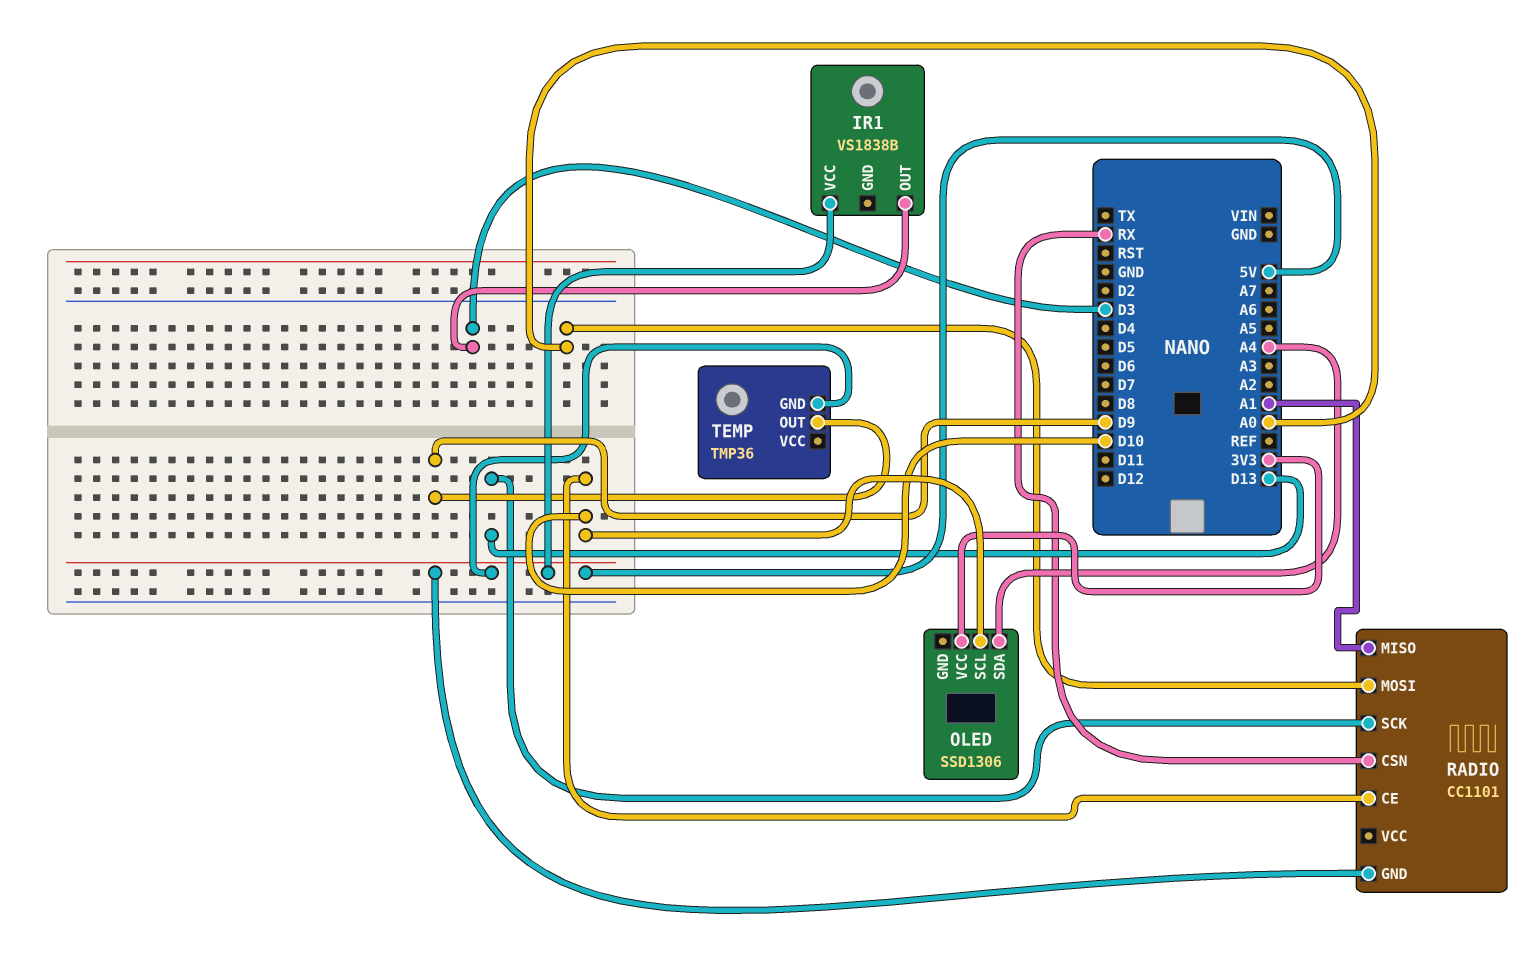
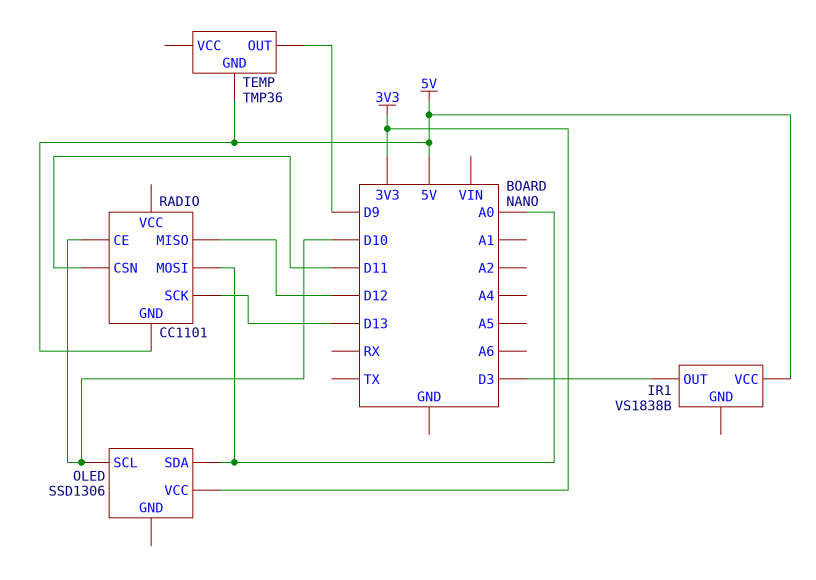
OLED pin SDA: A4 -> A0
RADIO pin CSN: RX -> D11
RADIO pin MISO: A1 -> D12

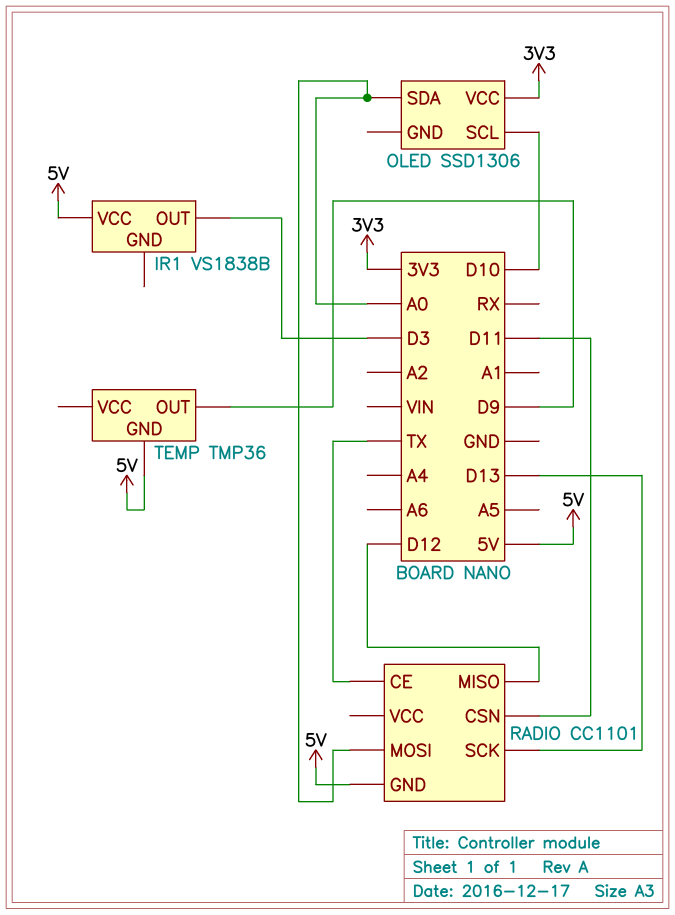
RADIO pin CE: D10 -> TX

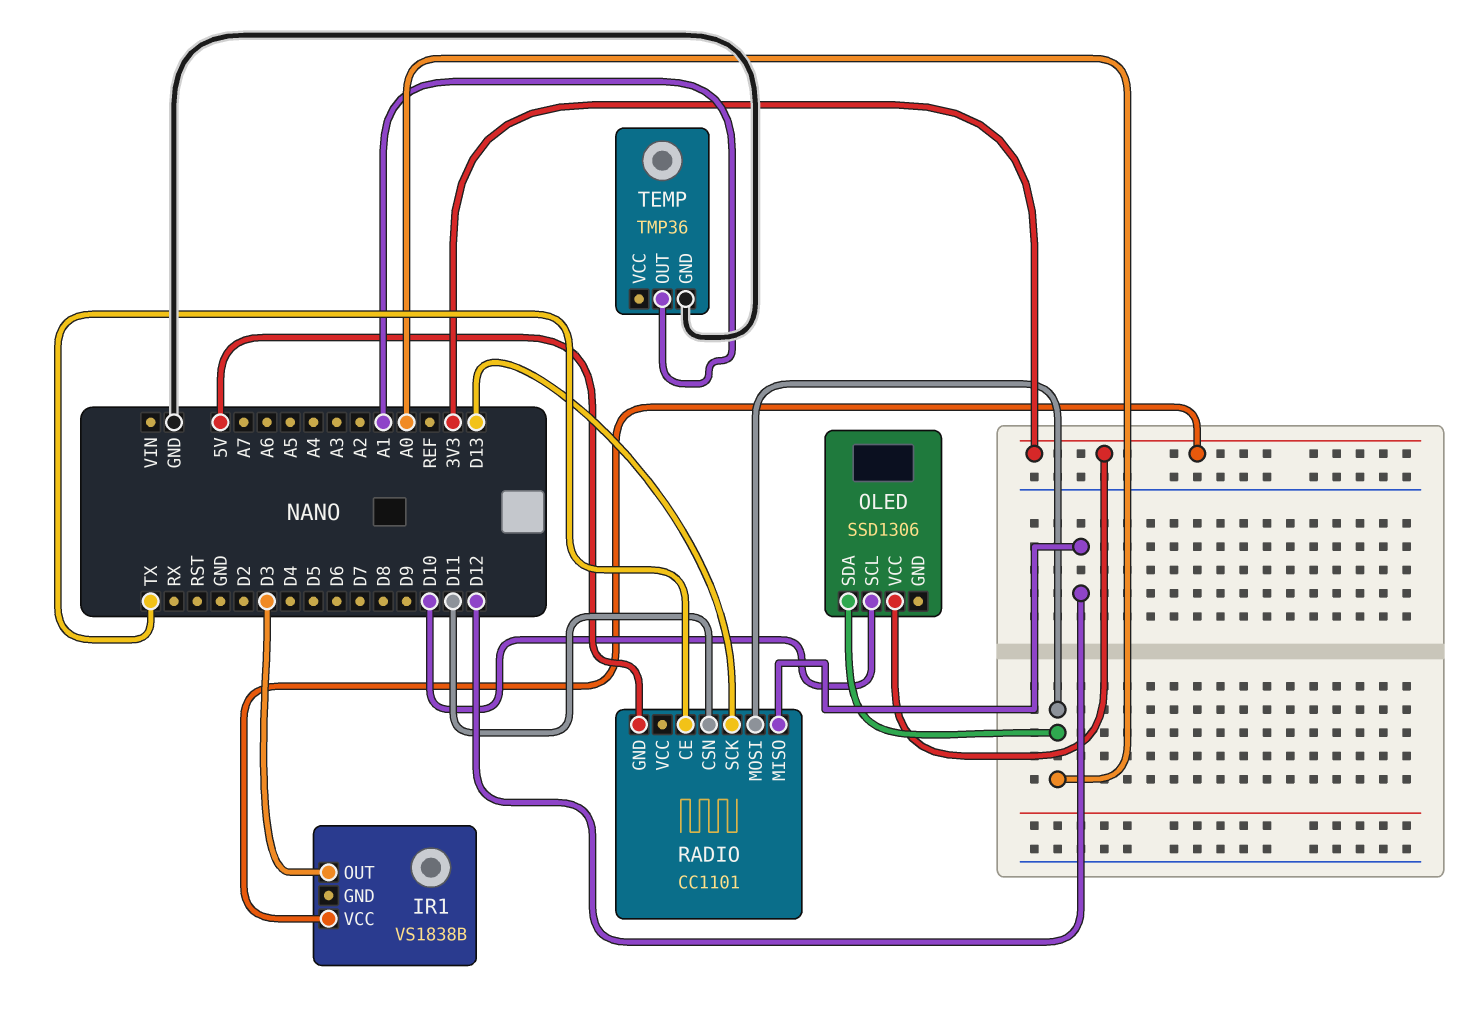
IR1 pin VCC: 5V -> 3V3
TEMP pin GND: 5V -> GND
TEMP pin OUT: D9 -> A1

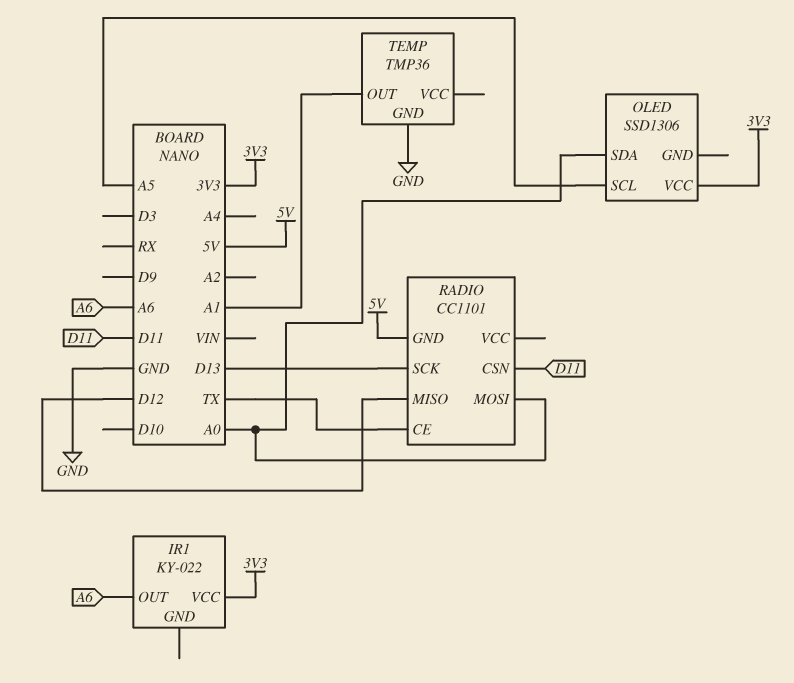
IR1: VS1838B -> KY-022
IR1 pin OUT: D3 -> A6
OLED pin SCL: D10 -> A5

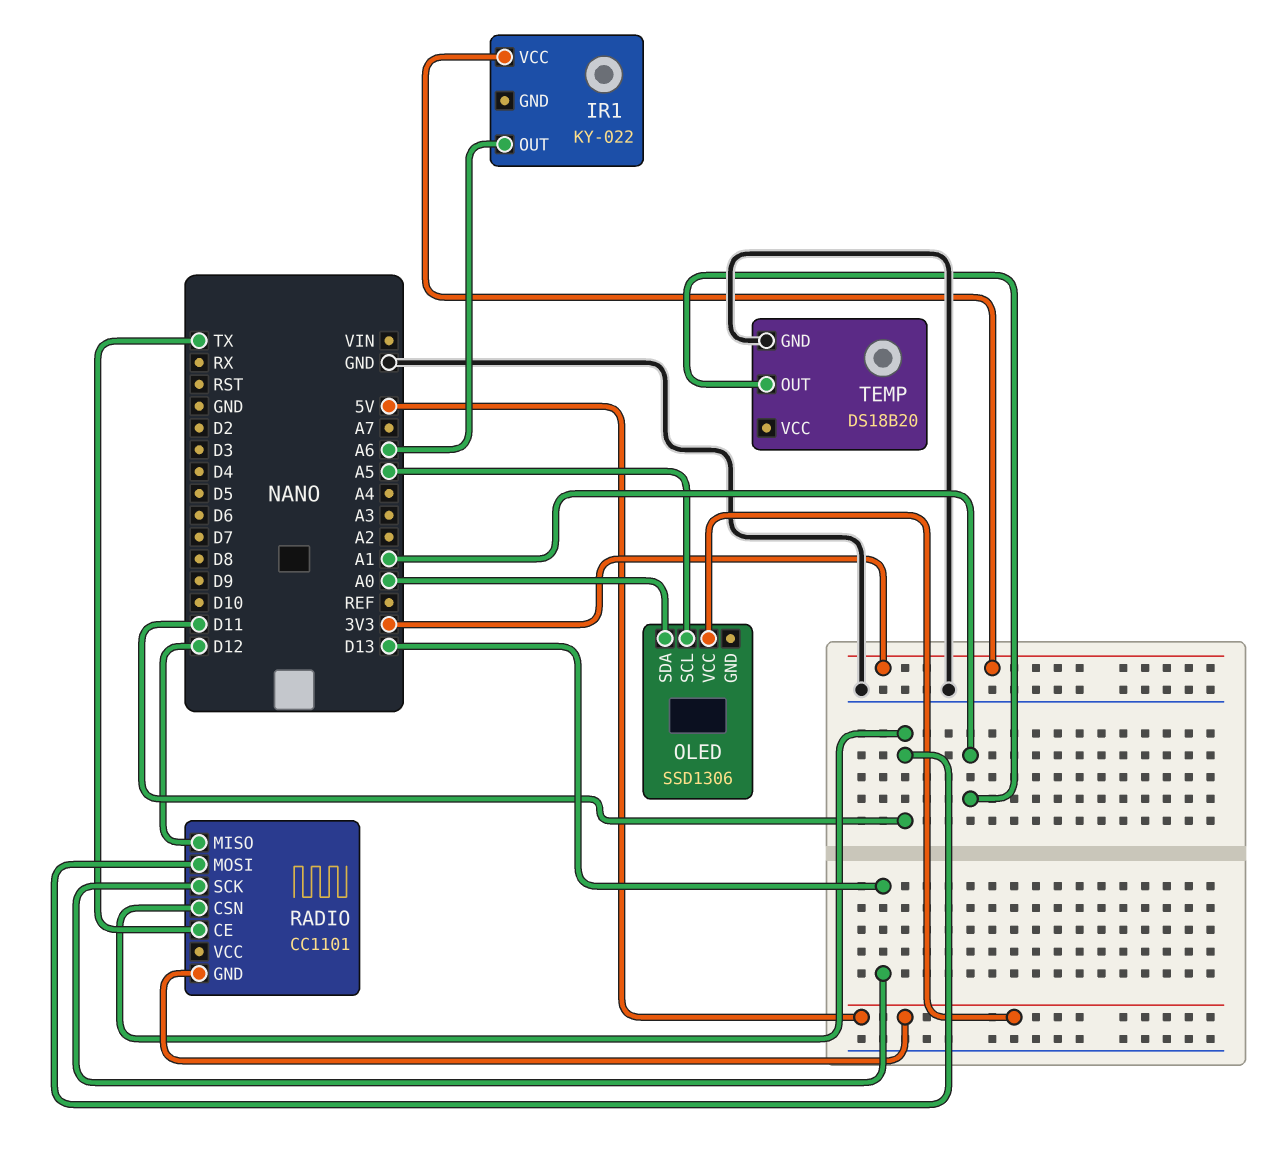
OLED pin VCC: 3V3 -> 5V
RADIO pin MOSI: A0 -> D11
TEMP: TMP36 -> DS18B20

